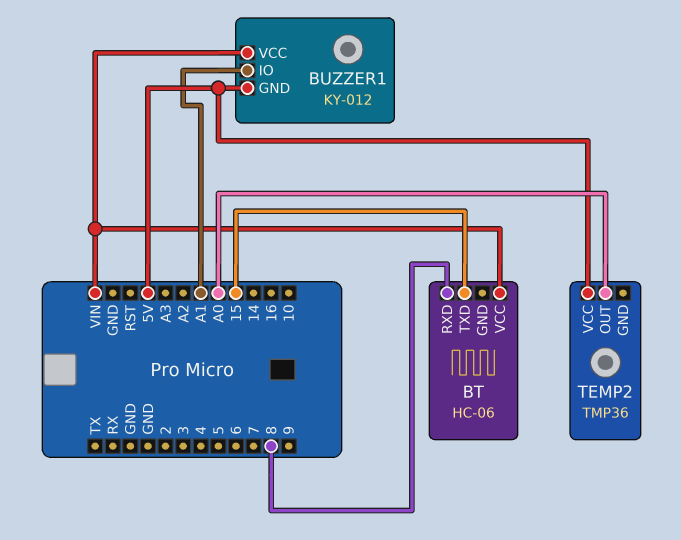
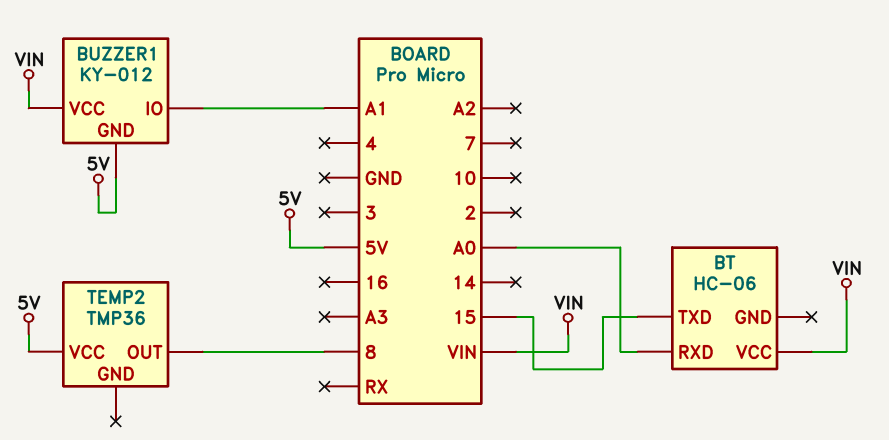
BT pin RXD: 8 -> A0
TEMP2 pin OUT: A0 -> 8

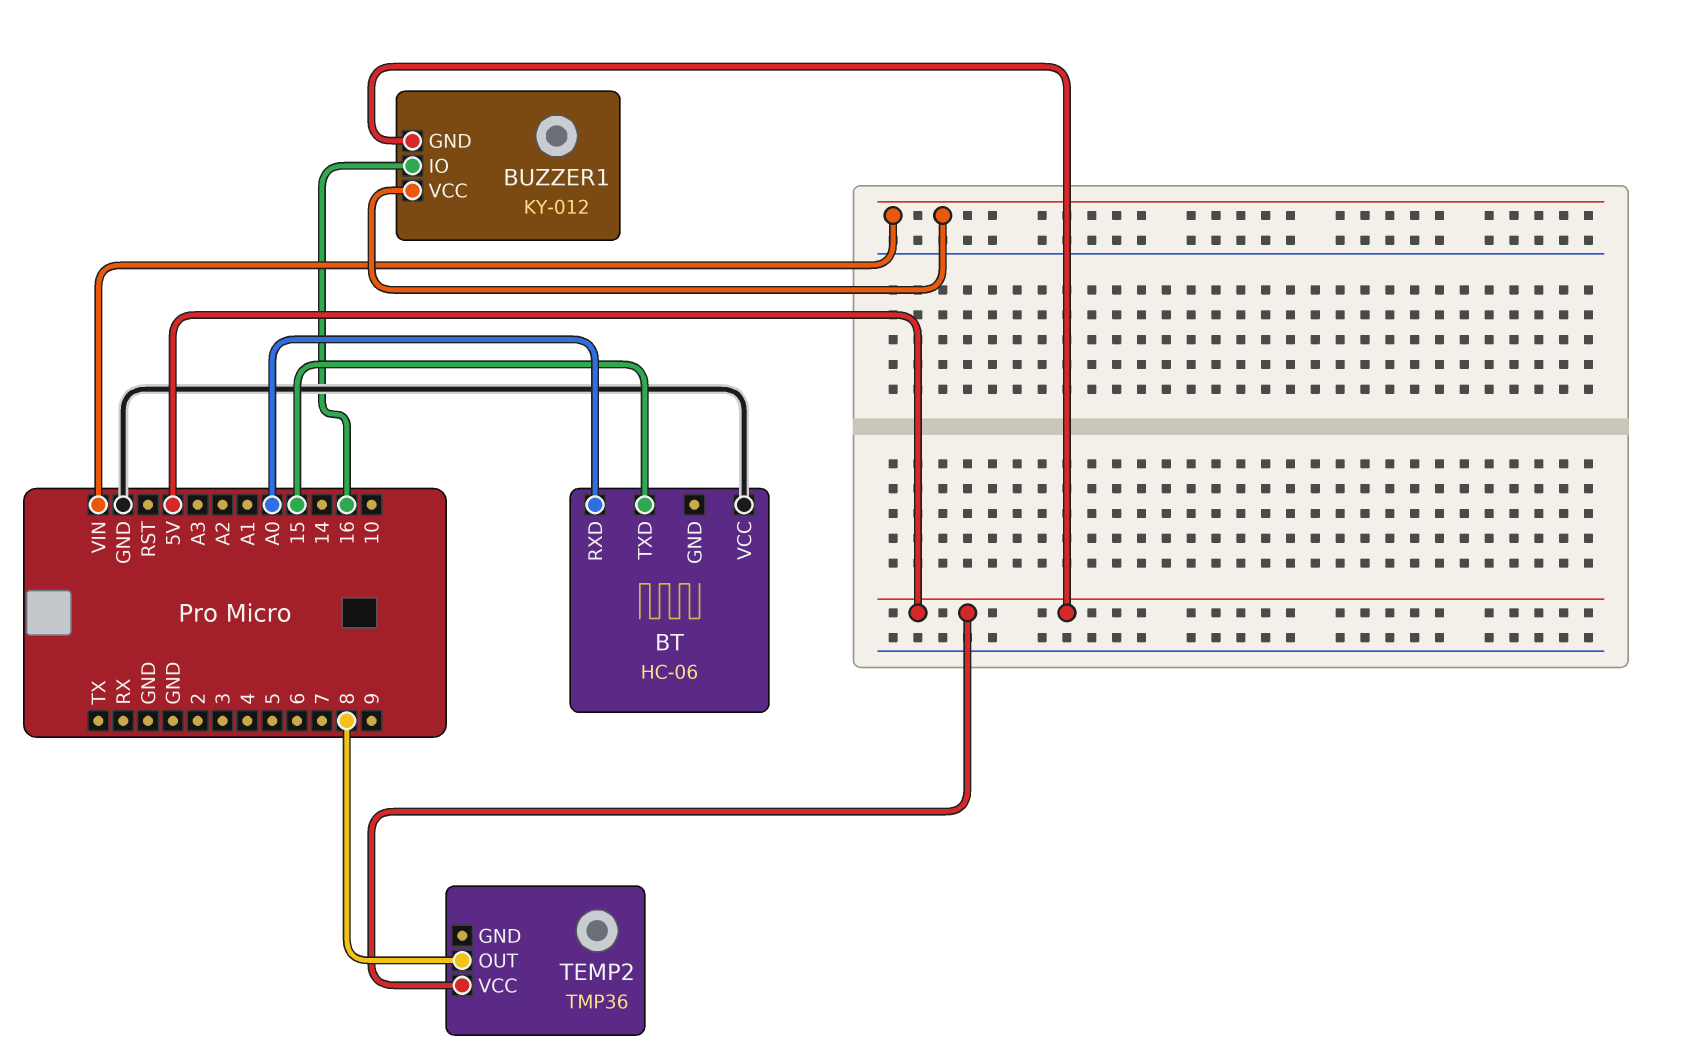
BT pin VCC: VIN -> GND
BUZZER1 pin IO: A1 -> 16

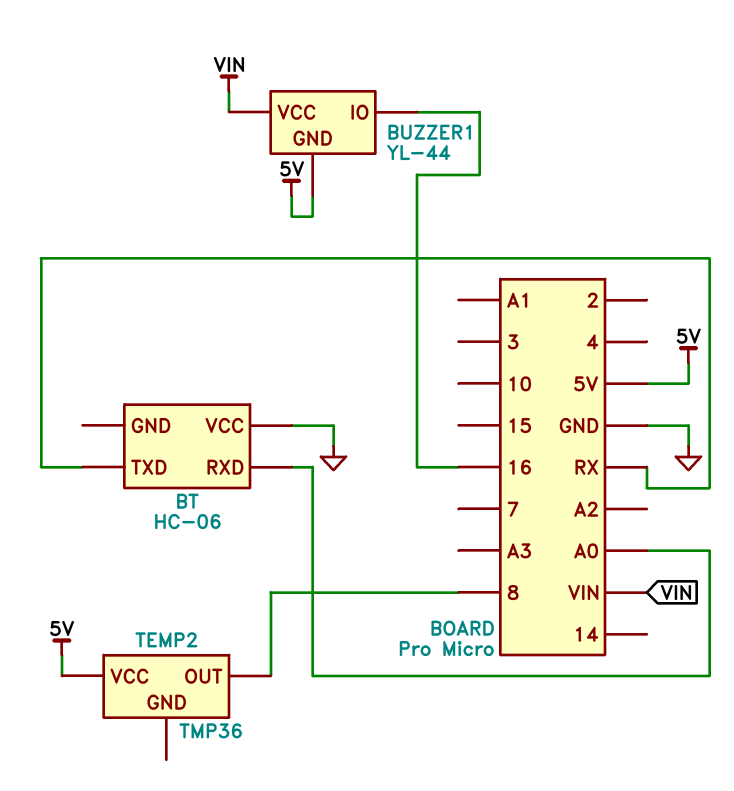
BT pin TXD: 15 -> RX
BUZZER1: KY-012 -> YL-44

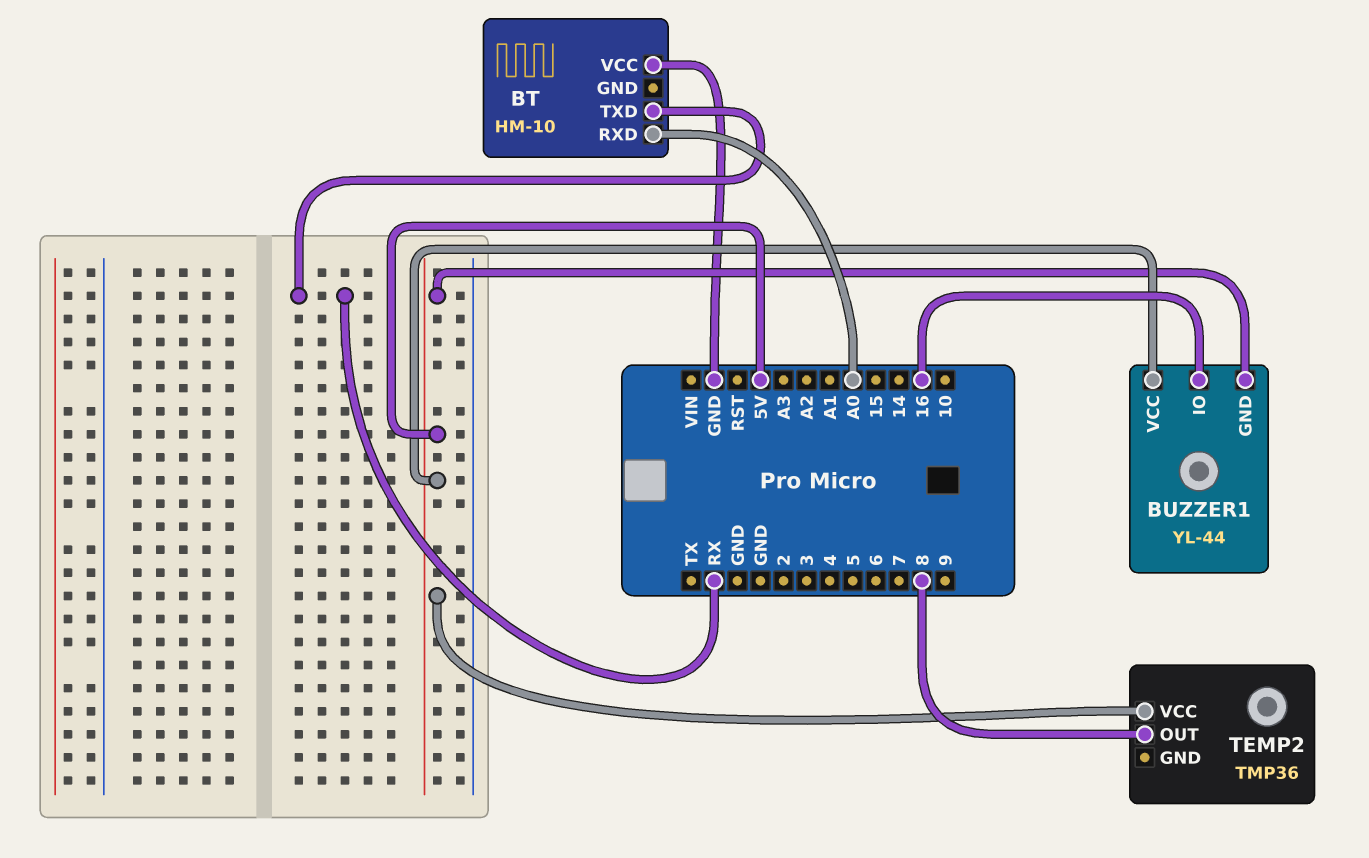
BT: HC-06 -> HM-10
BUZZER1 pin VCC: VIN -> 5V

